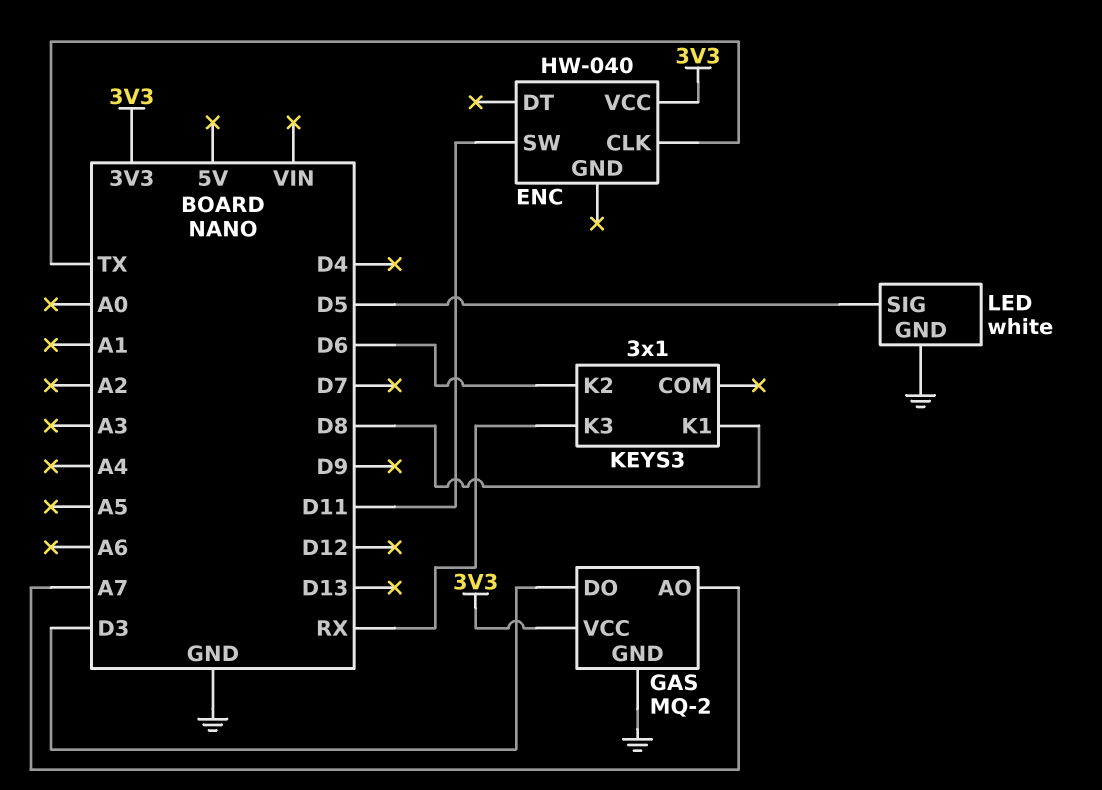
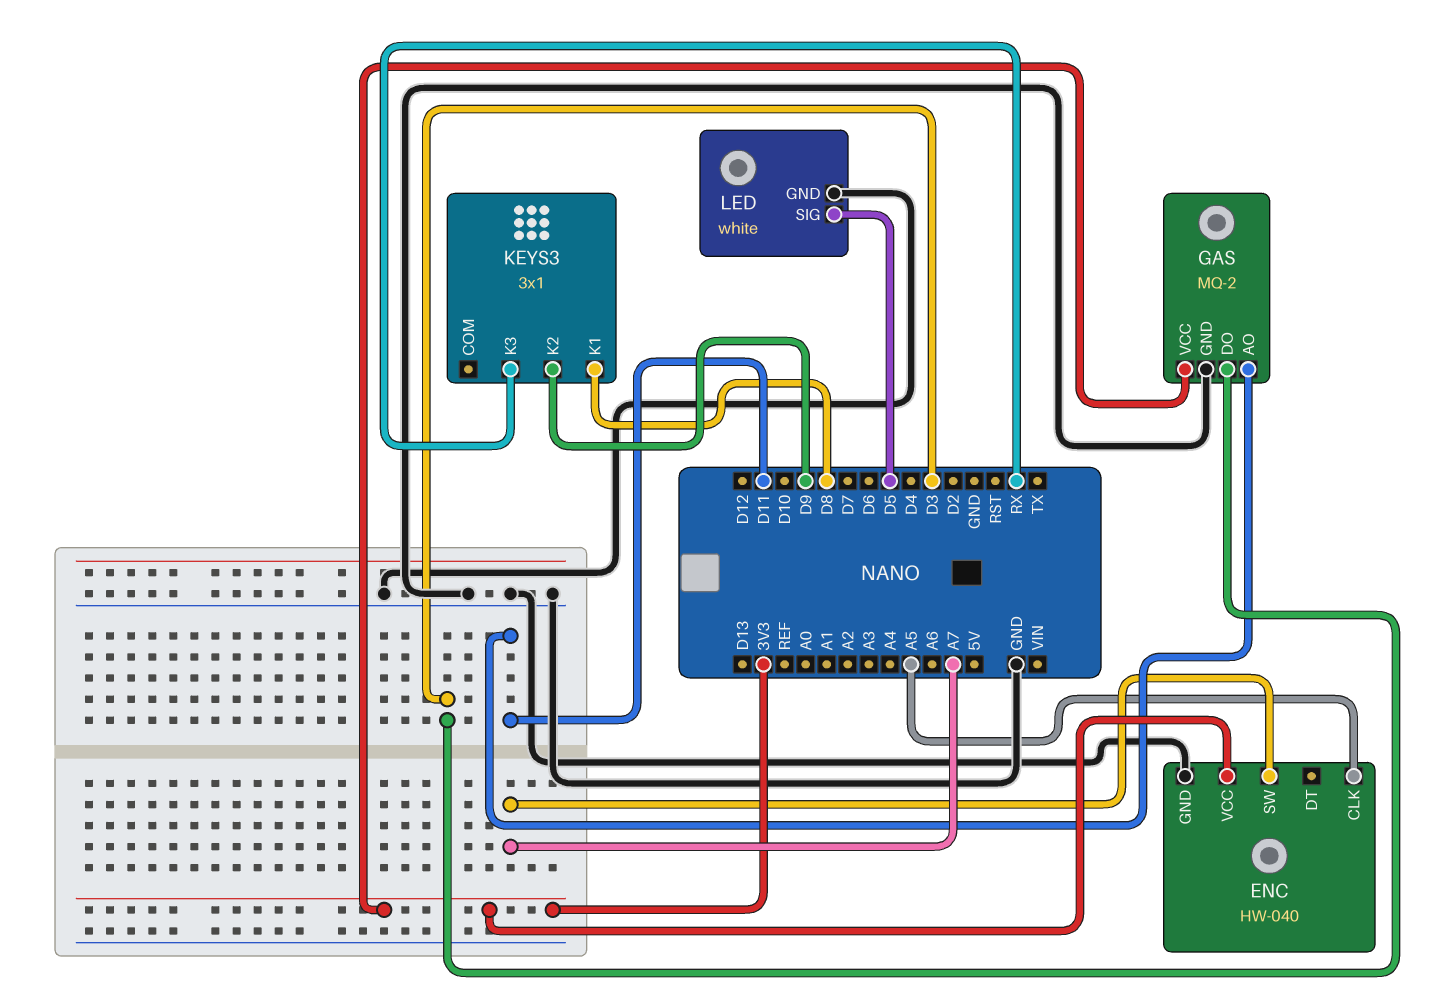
ENC pin CLK: TX -> A5
ENC pin GND: none -> GND
ENC pin SW: D11 -> A7
GAS pin AO: A7 -> D11
KEYS3 pin K2: D6 -> D9

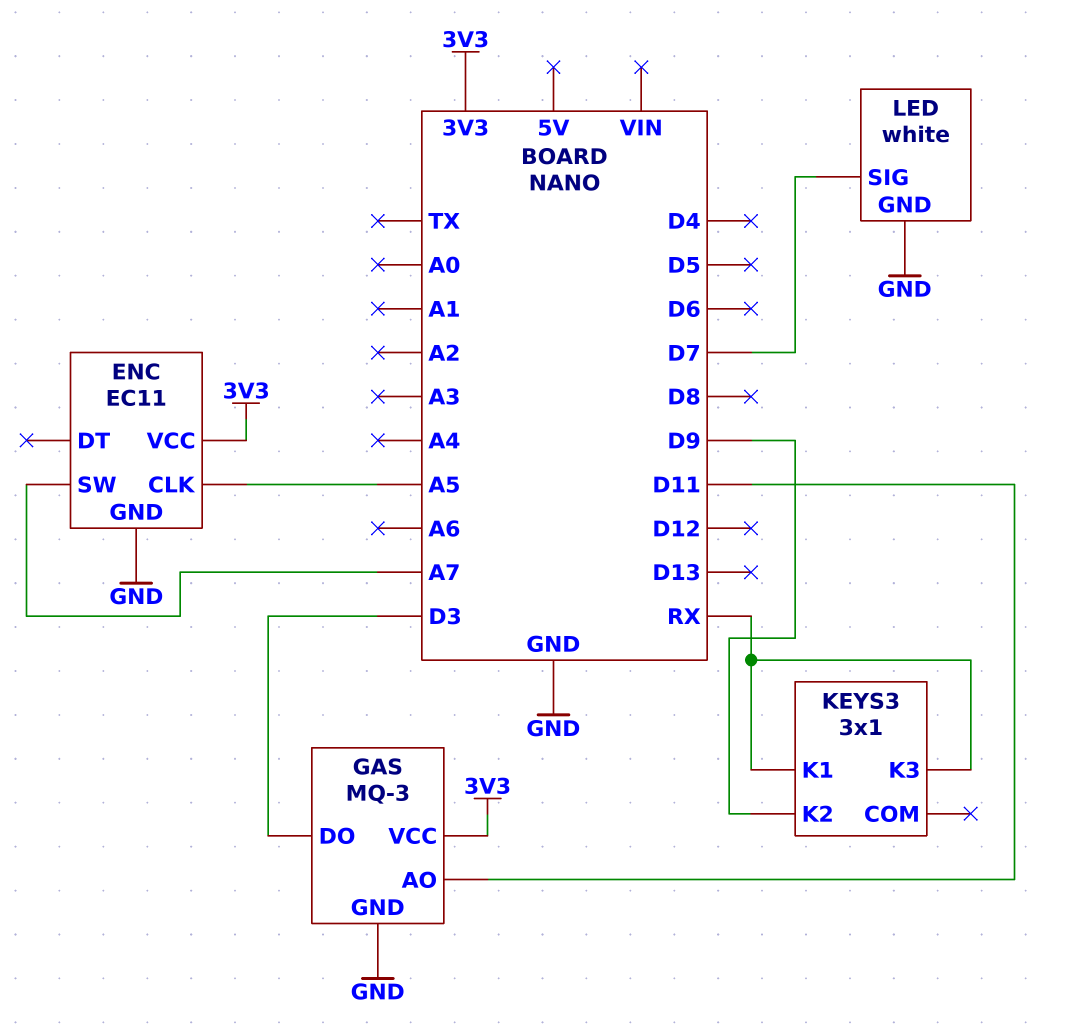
ENC: HW-040 -> EC11
GAS: MQ-2 -> MQ-3
KEYS3 pin K1: D8 -> RX
LED pin SIG: D5 -> D7

